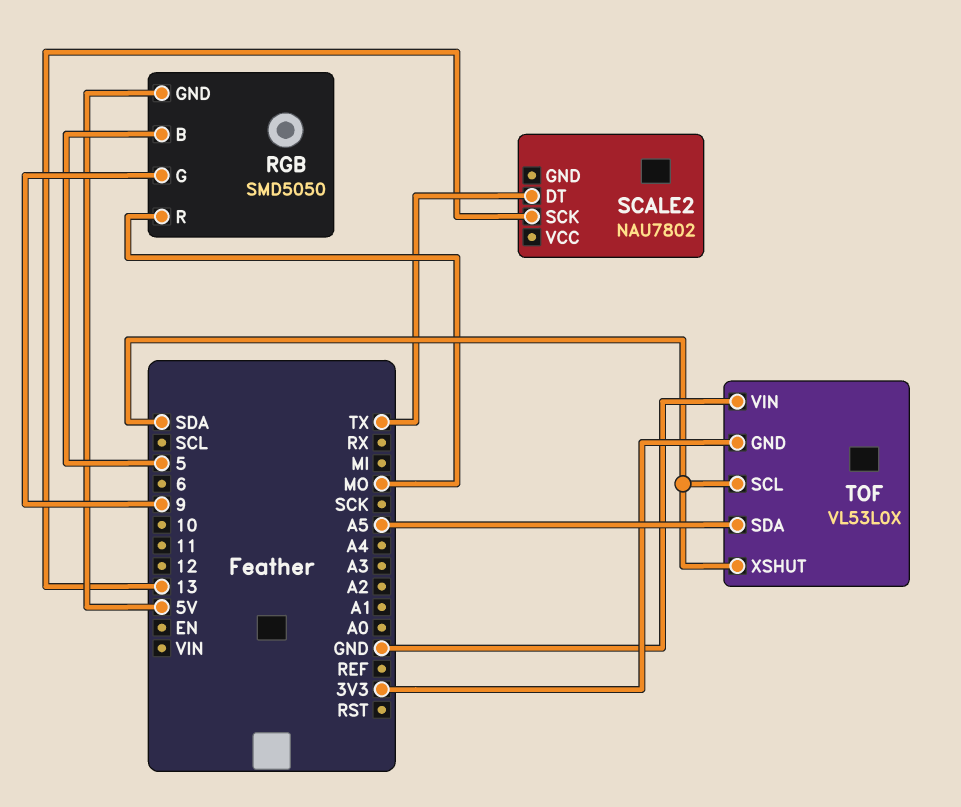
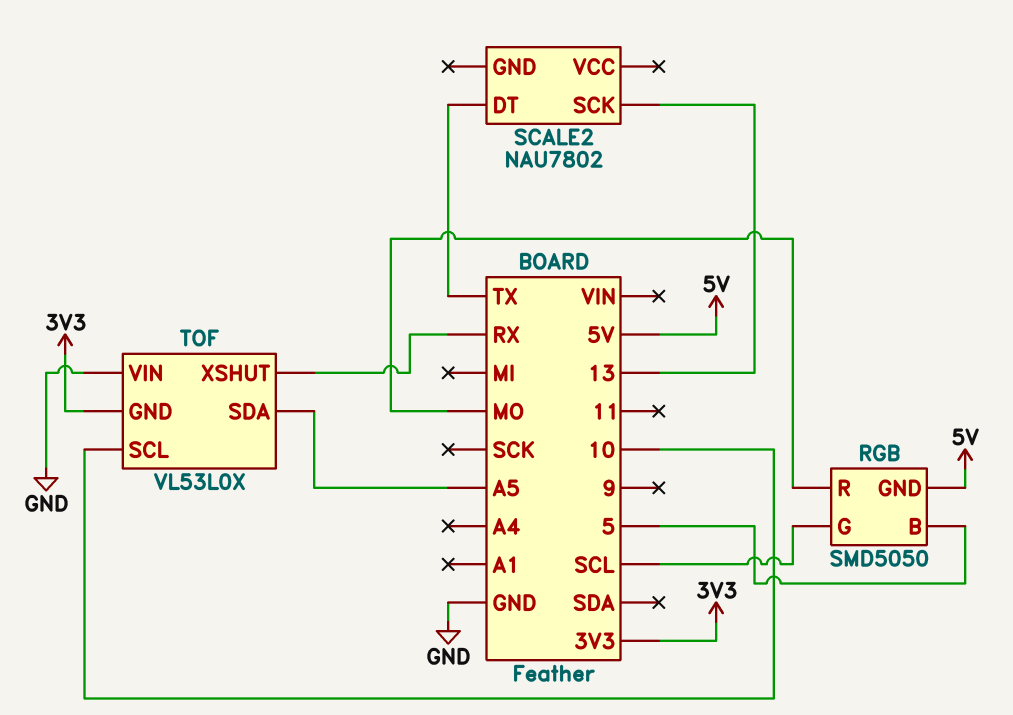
RGB pin G: 9 -> SCL
TOF pin SCL: SDA -> 10
TOF pin XSHUT: SDA -> RX

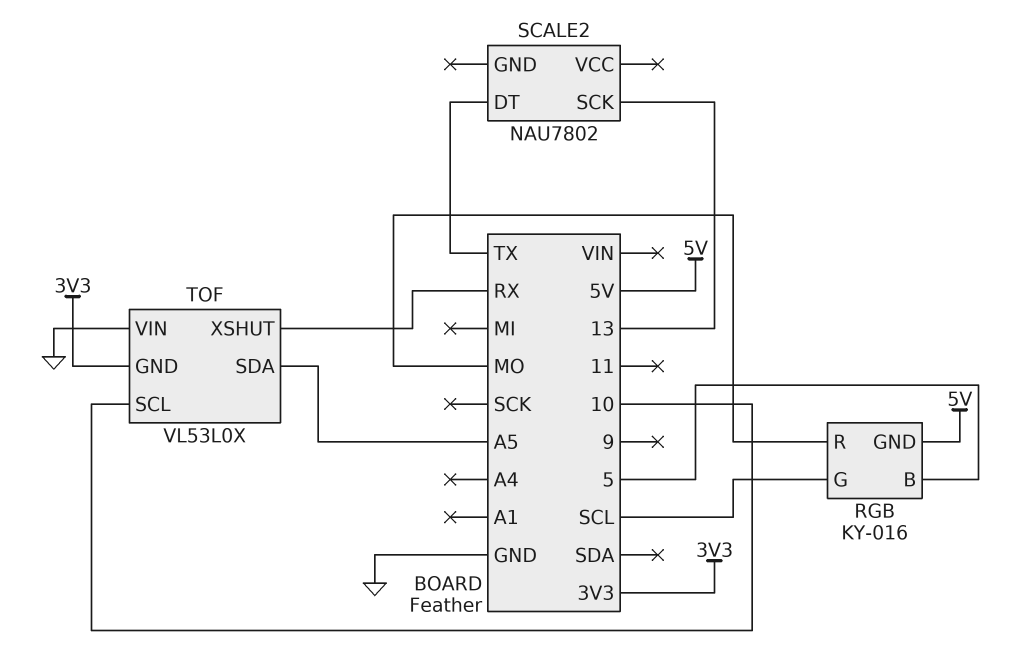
RGB: SMD5050 -> KY-016

